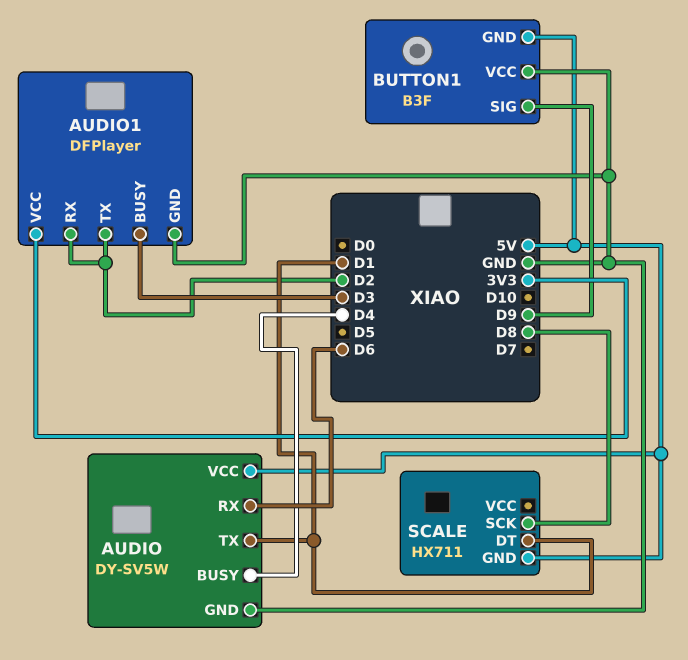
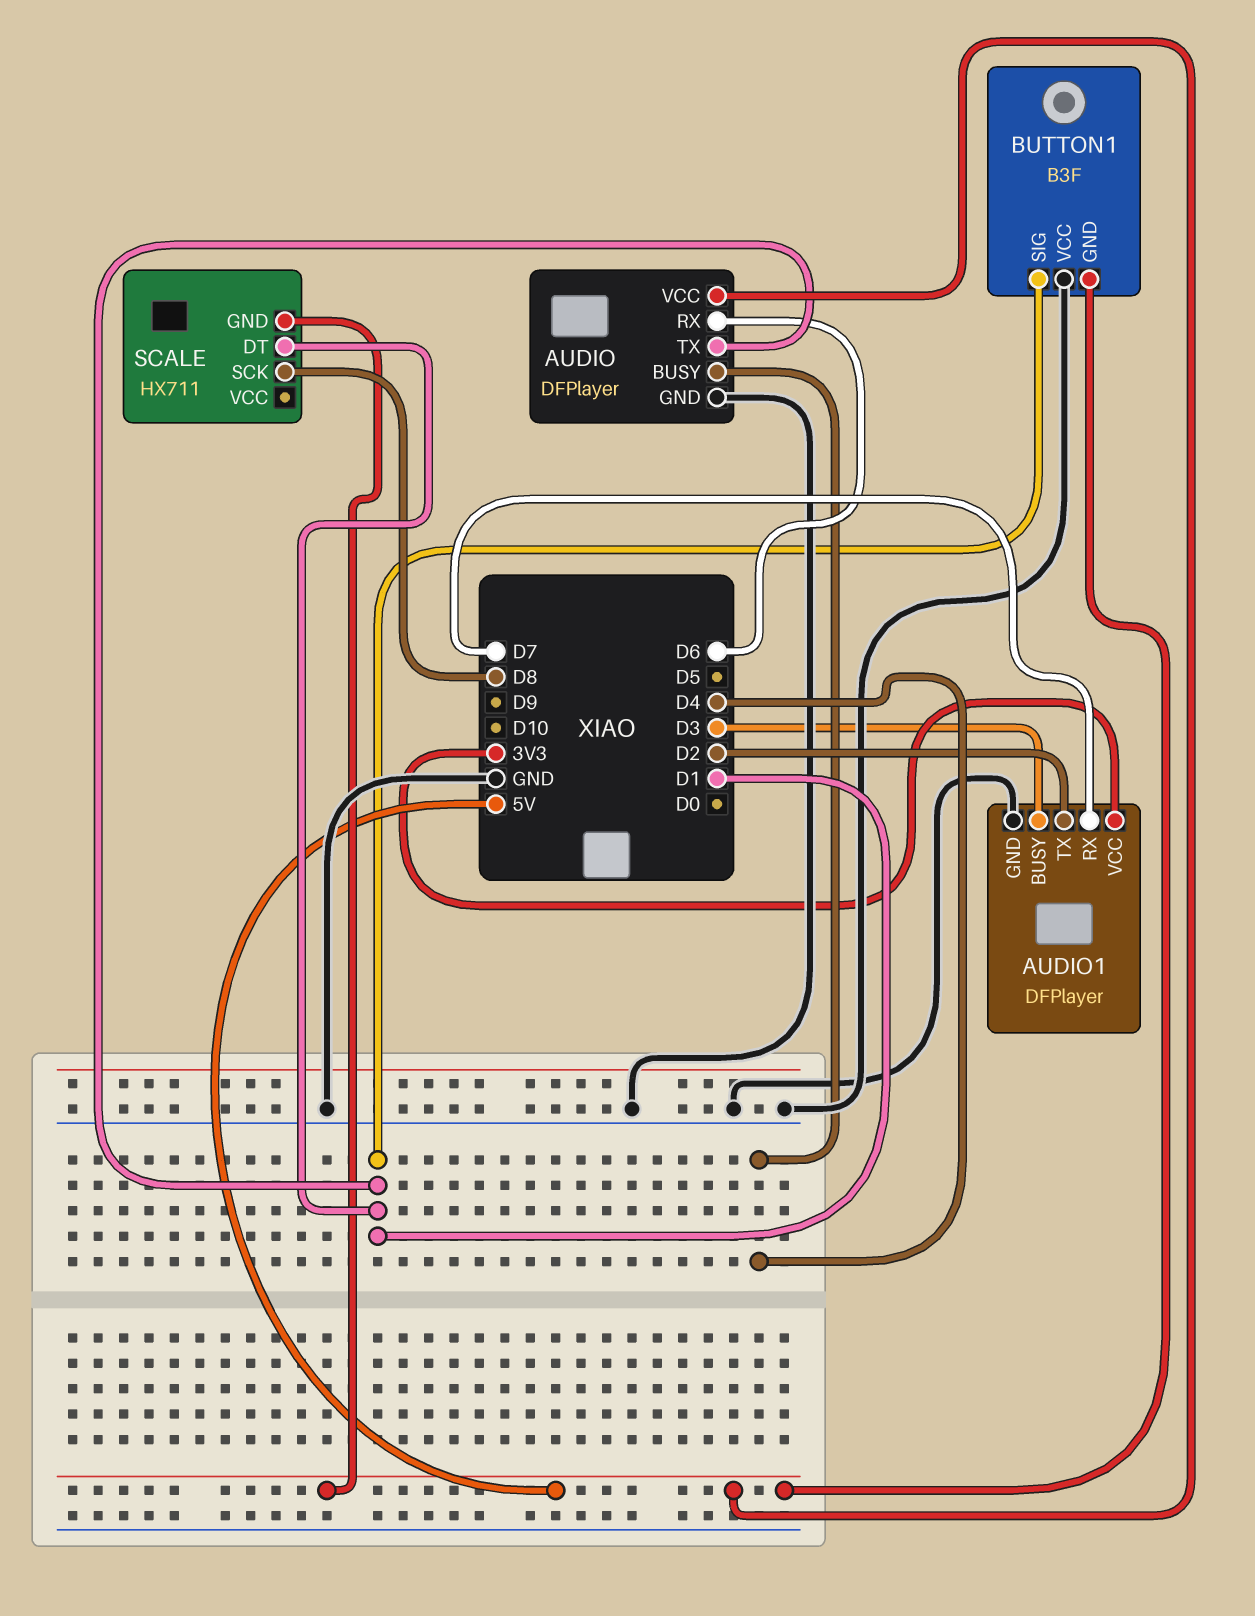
AUDIO: DY-SV5W -> DFPlayer
AUDIO1 pin RX: D2 -> D7
BUTTON1 pin SIG: D9 -> D1

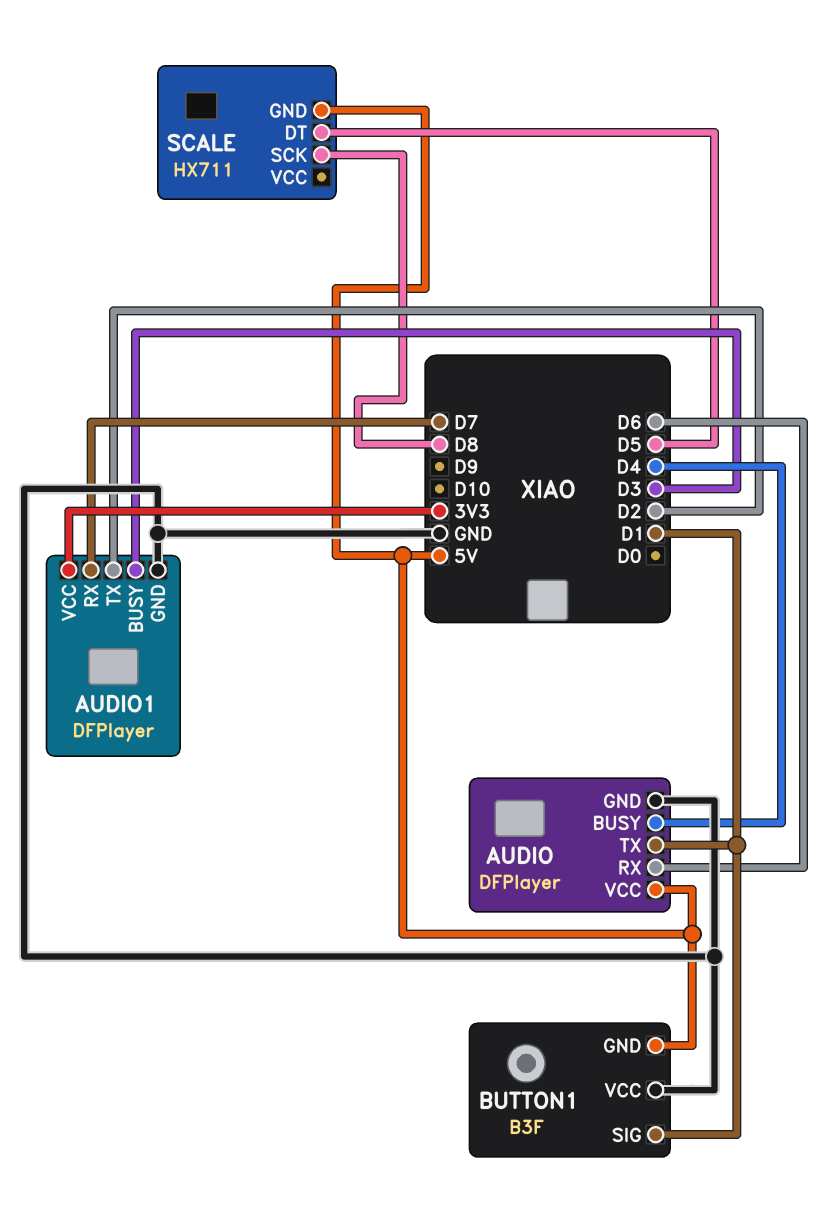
SCALE pin DT: D1 -> D5

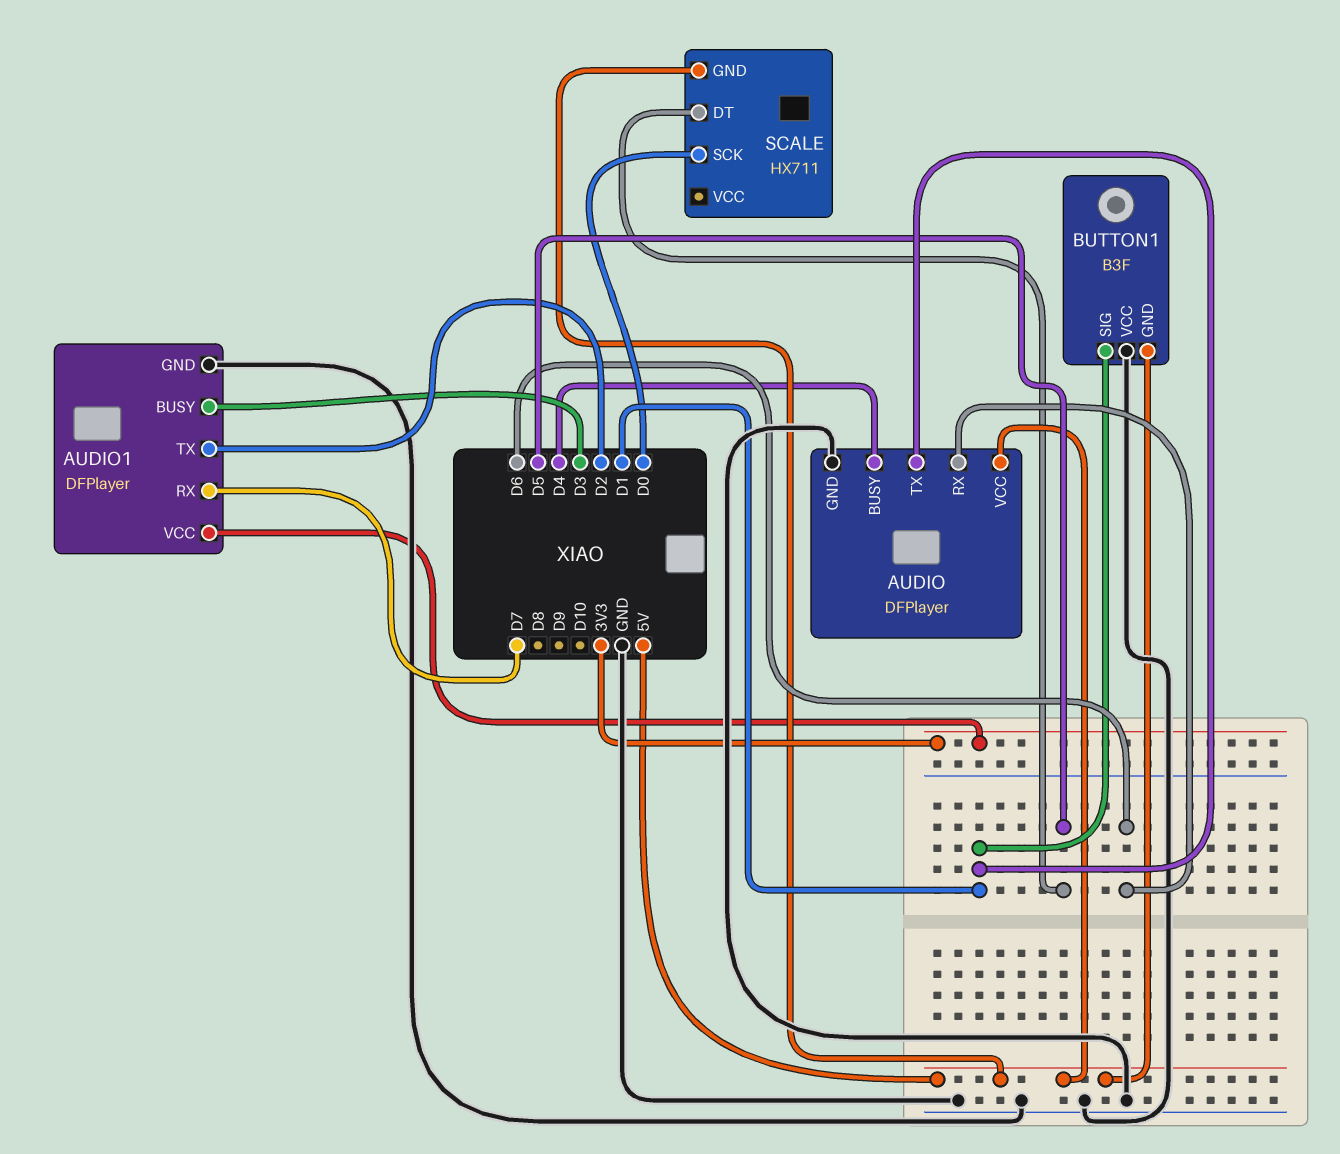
SCALE pin SCK: D8 -> D0

